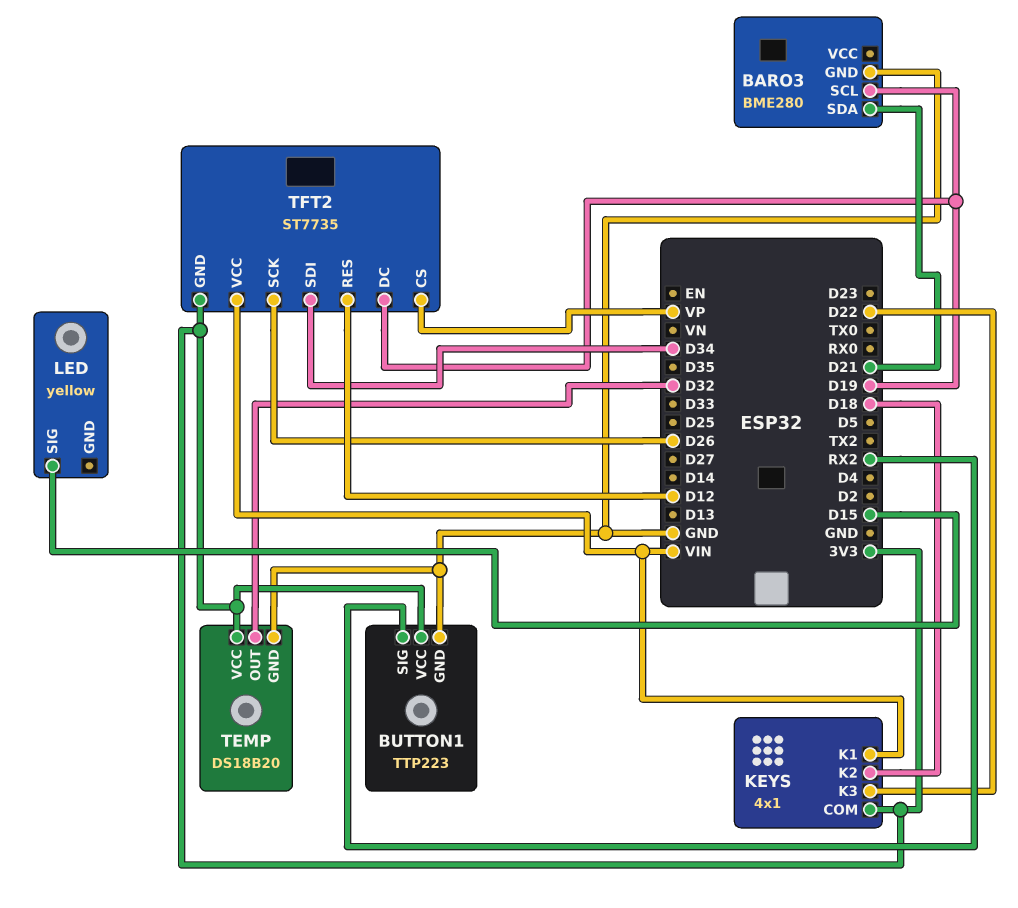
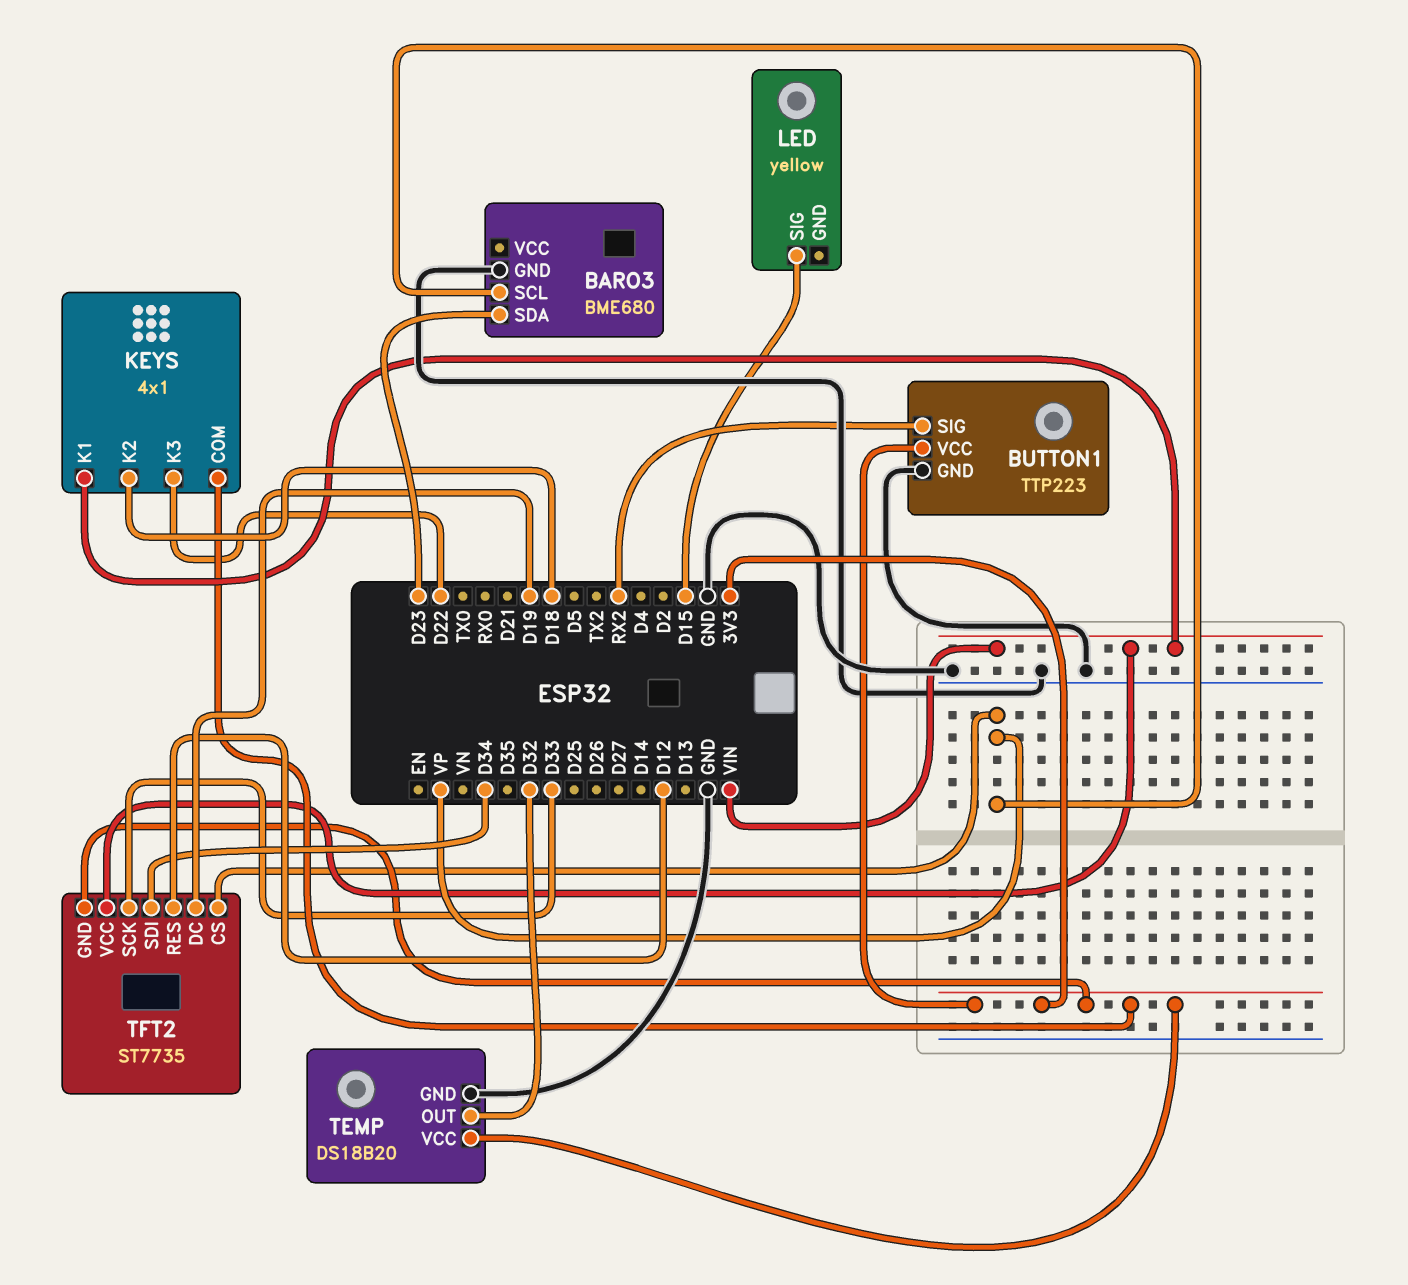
BARO3: BME280 -> BME680
BARO3 pin SCL: D19 -> VP
BARO3 pin SDA: D21 -> D23
TFT2 pin SCK: D26 -> D33

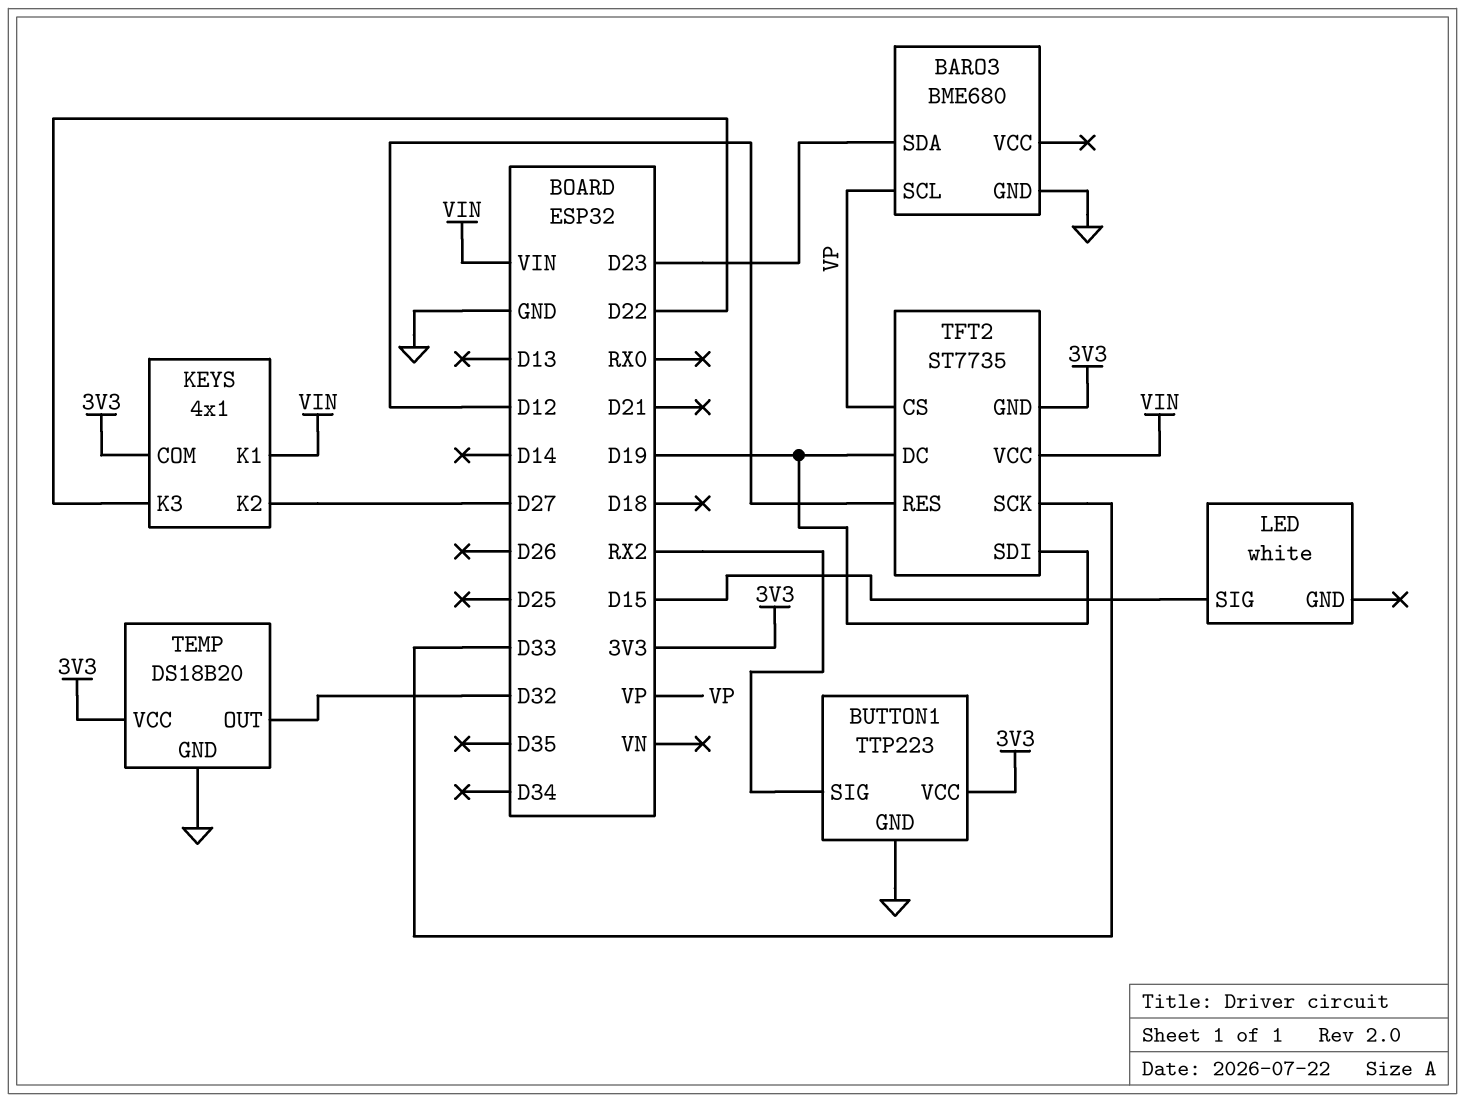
KEYS pin K2: D18 -> D27
LED: yellow -> white
TFT2 pin SDI: D34 -> D19

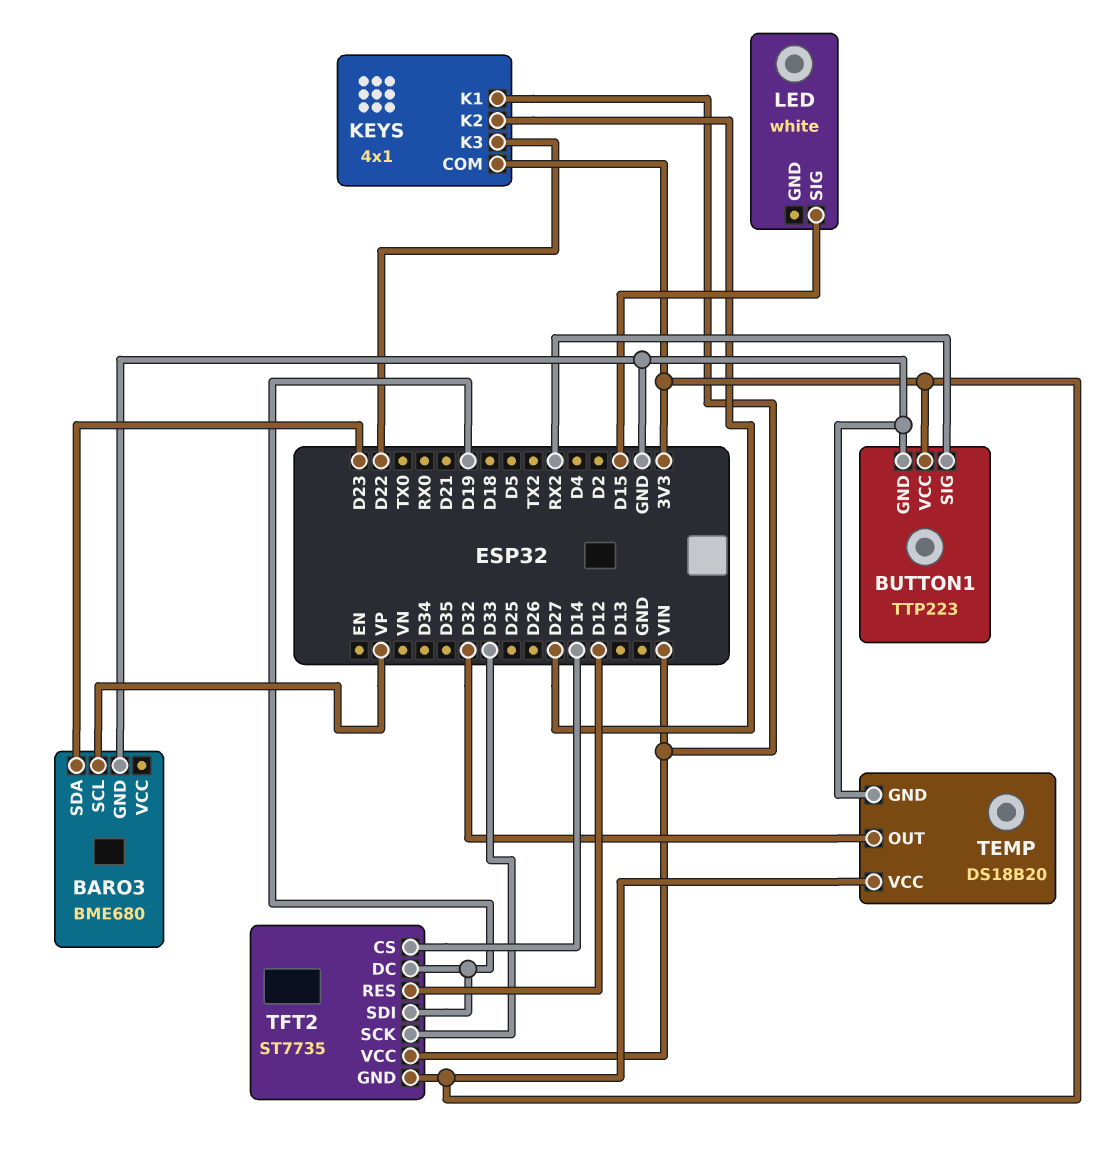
TFT2 pin CS: VP -> D14

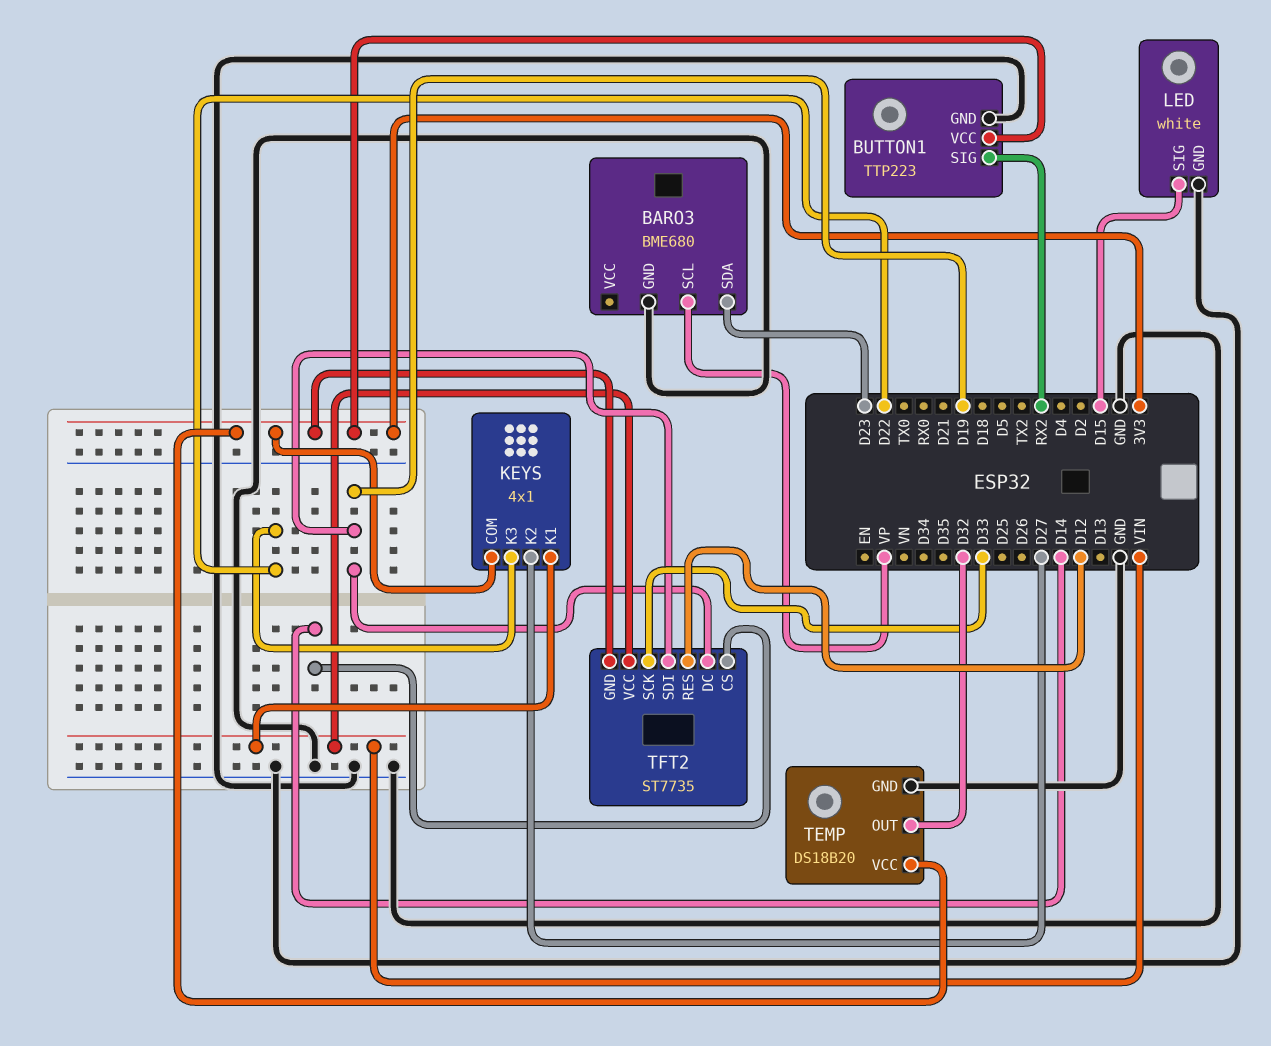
LED pin GND: none -> GND

